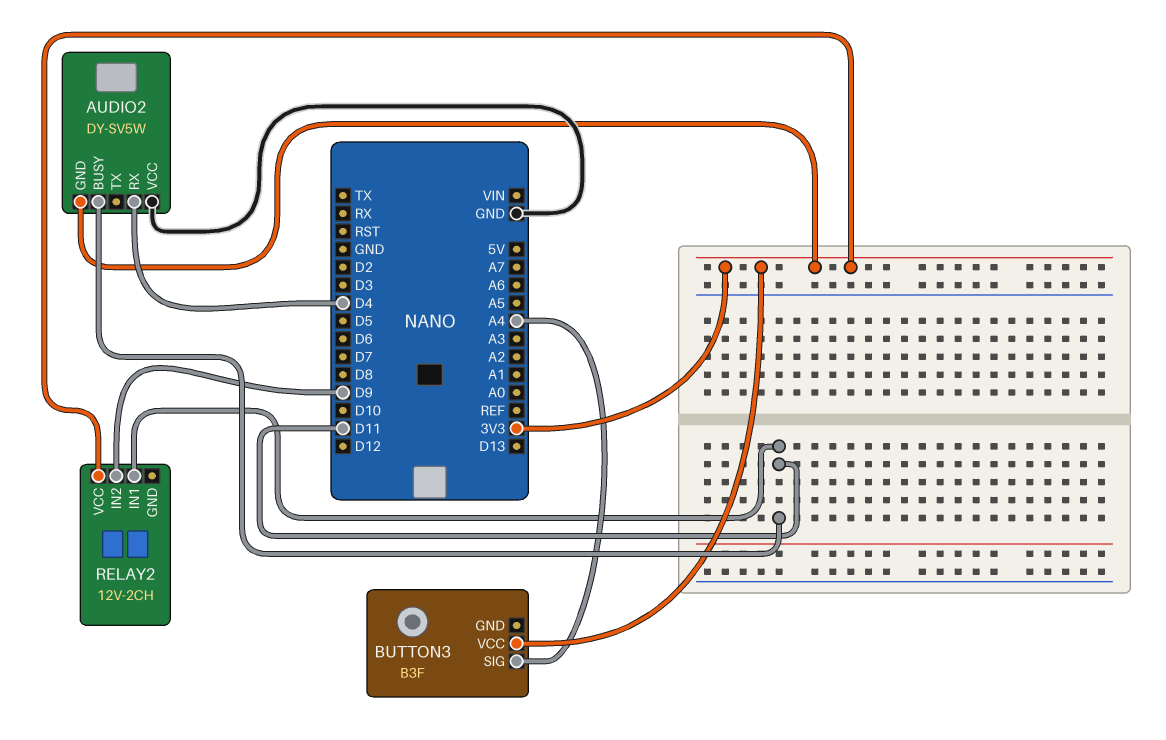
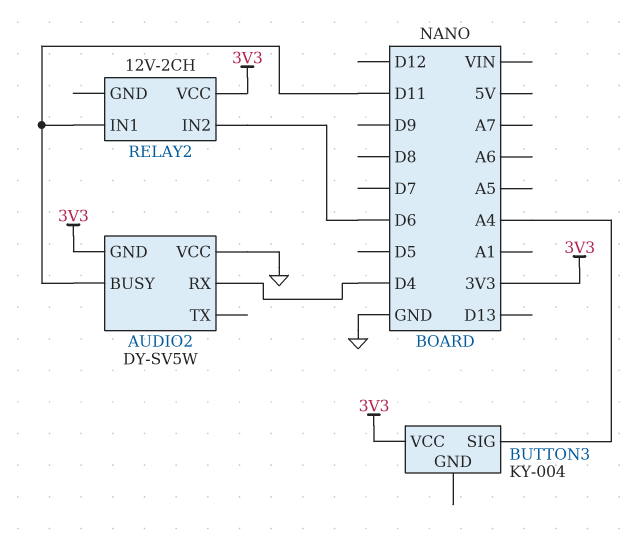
BUTTON3: B3F -> KY-004
RELAY2 pin IN2: D9 -> D6

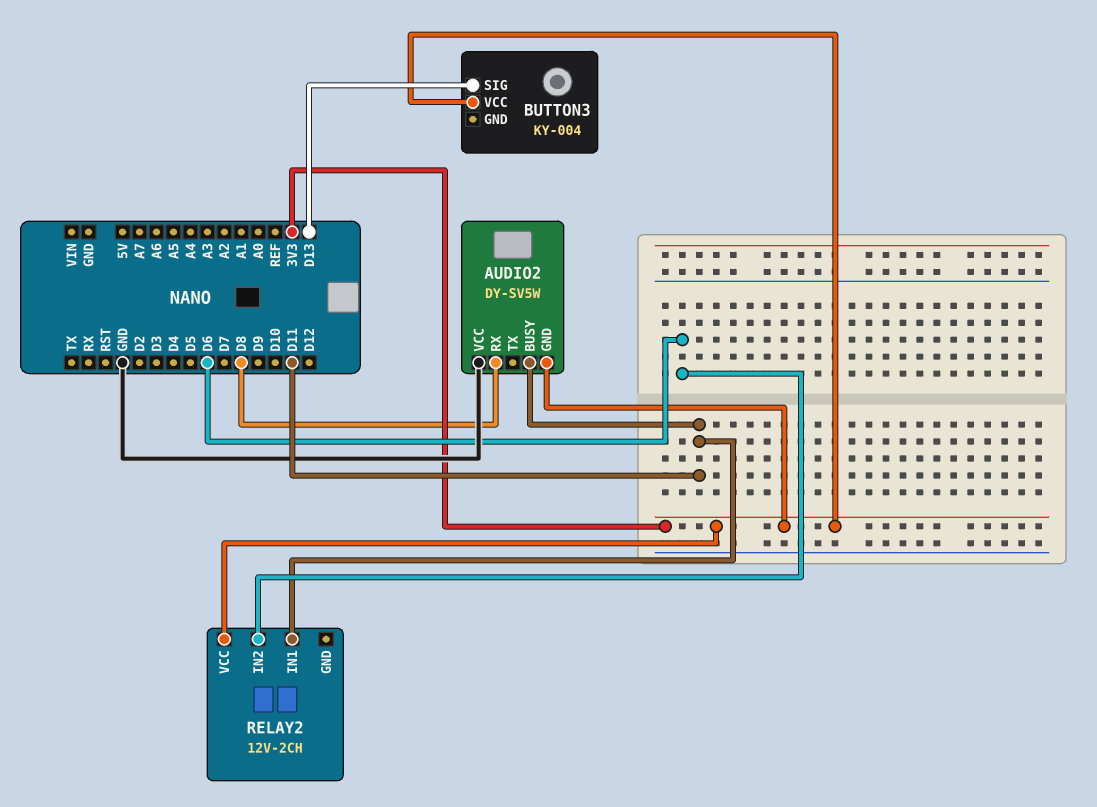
AUDIO2 pin RX: D4 -> D8
BUTTON3 pin SIG: A4 -> D13

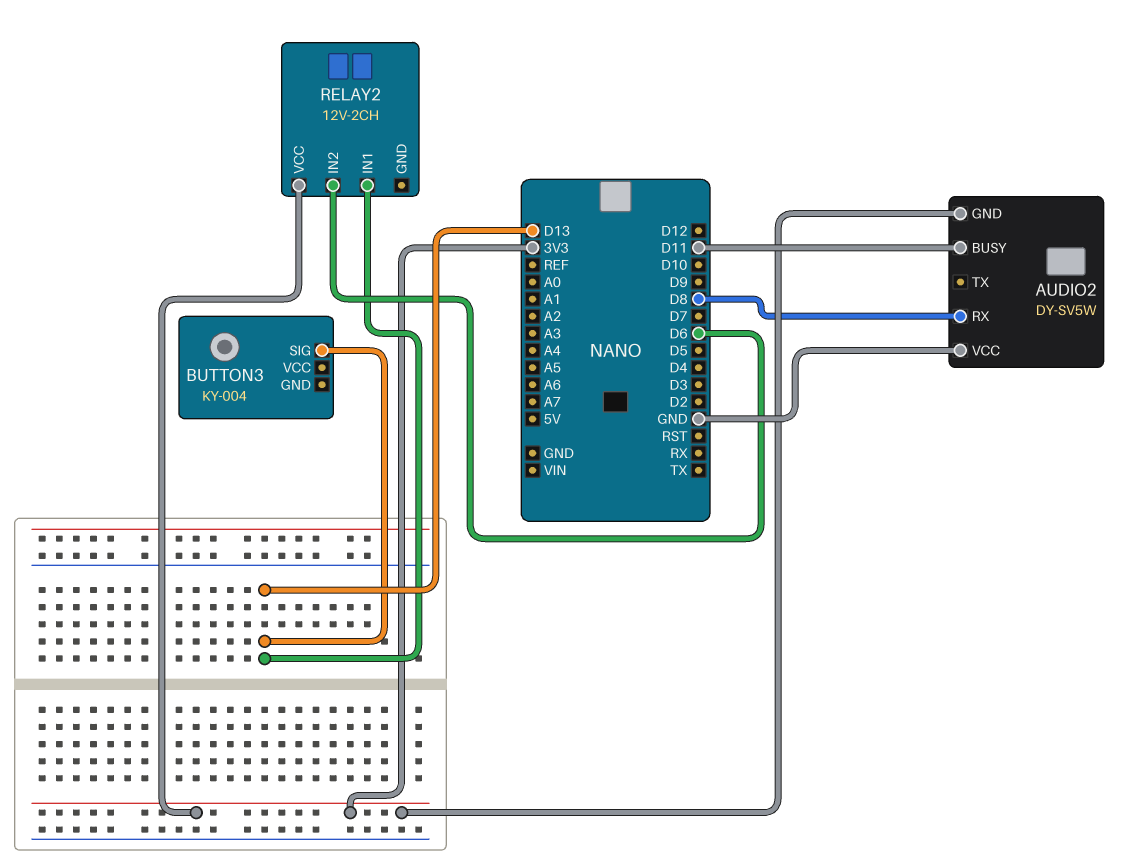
BUTTON3 pin VCC: 3V3 -> none
RELAY2 pin IN1: D11 -> D13

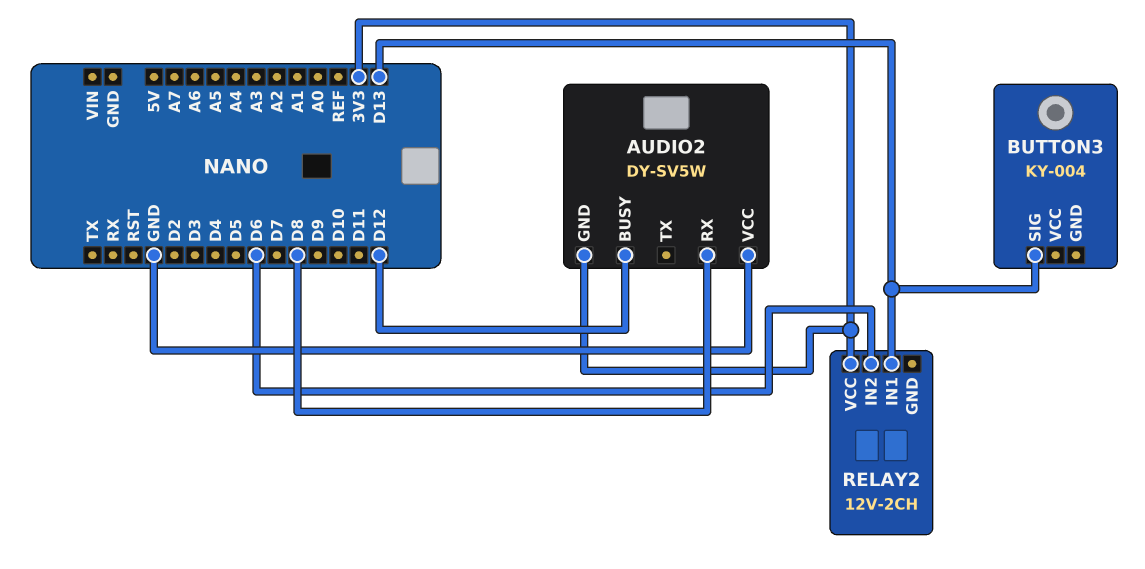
AUDIO2 pin BUSY: D11 -> D12

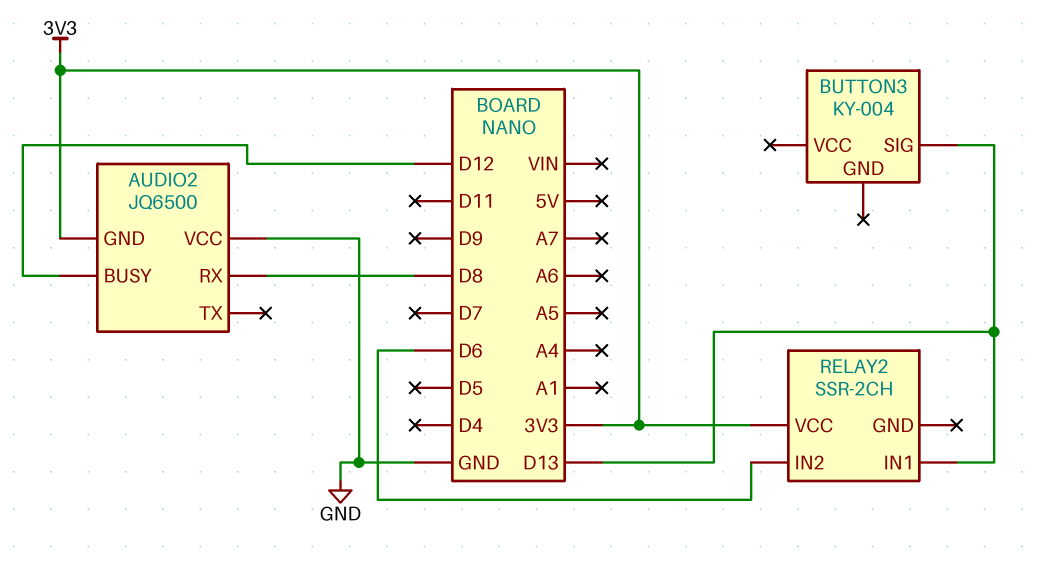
AUDIO2: DY-SV5W -> JQ6500
RELAY2: 12V-2CH -> SSR-2CH

